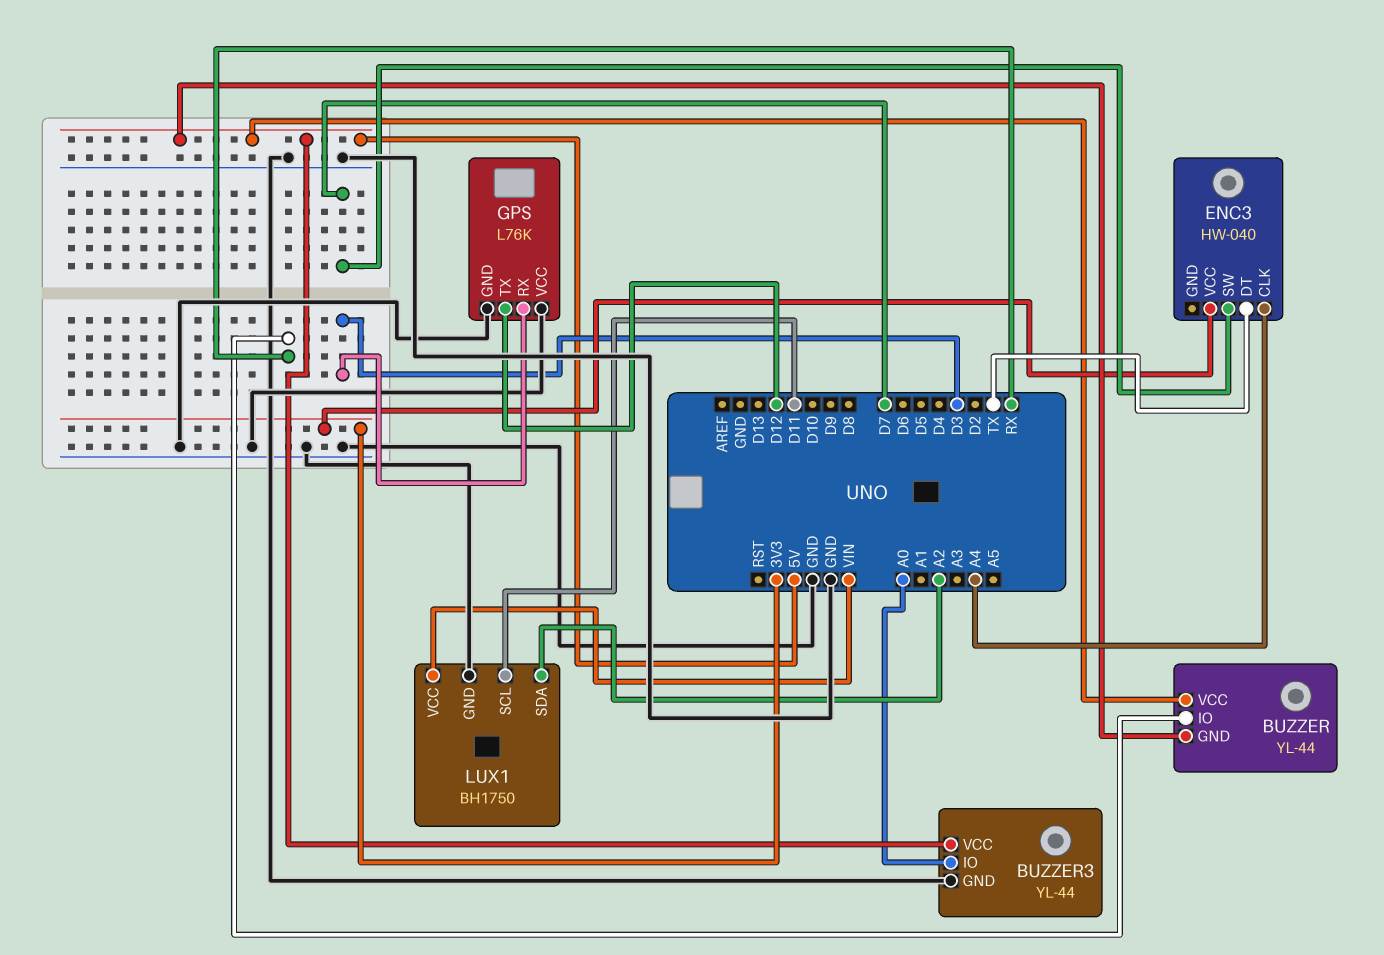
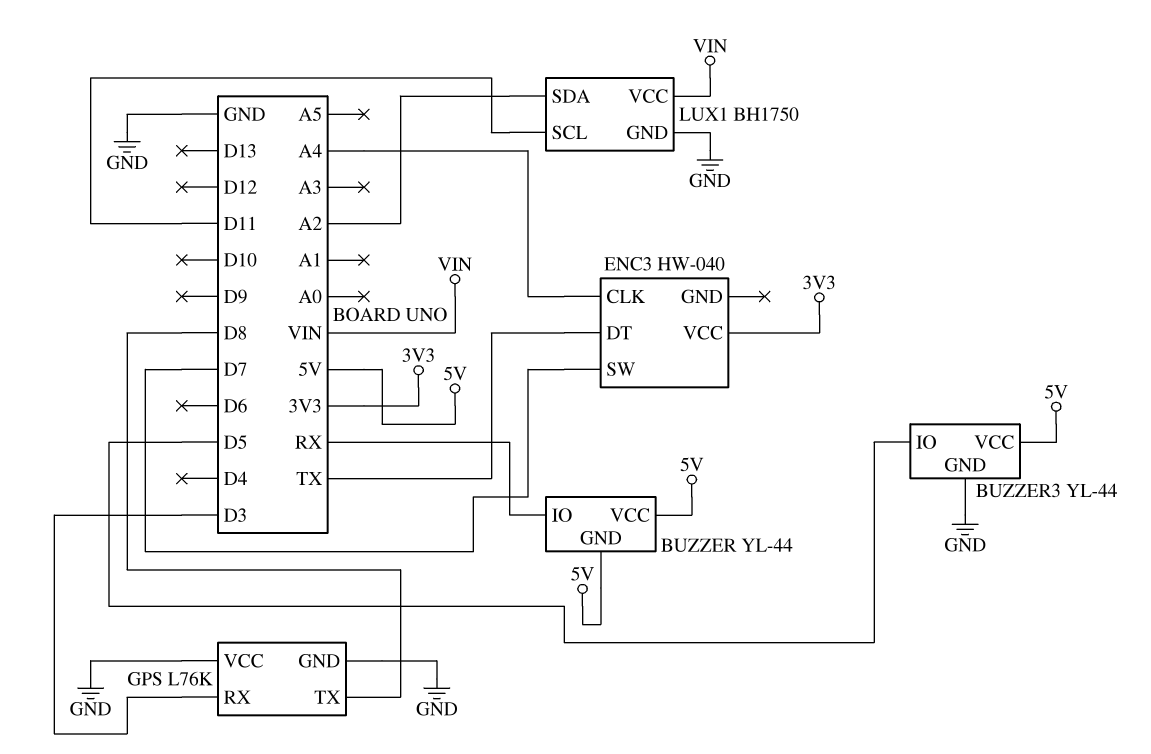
BUZZER3 pin IO: A0 -> D5
GPS pin TX: D12 -> D8

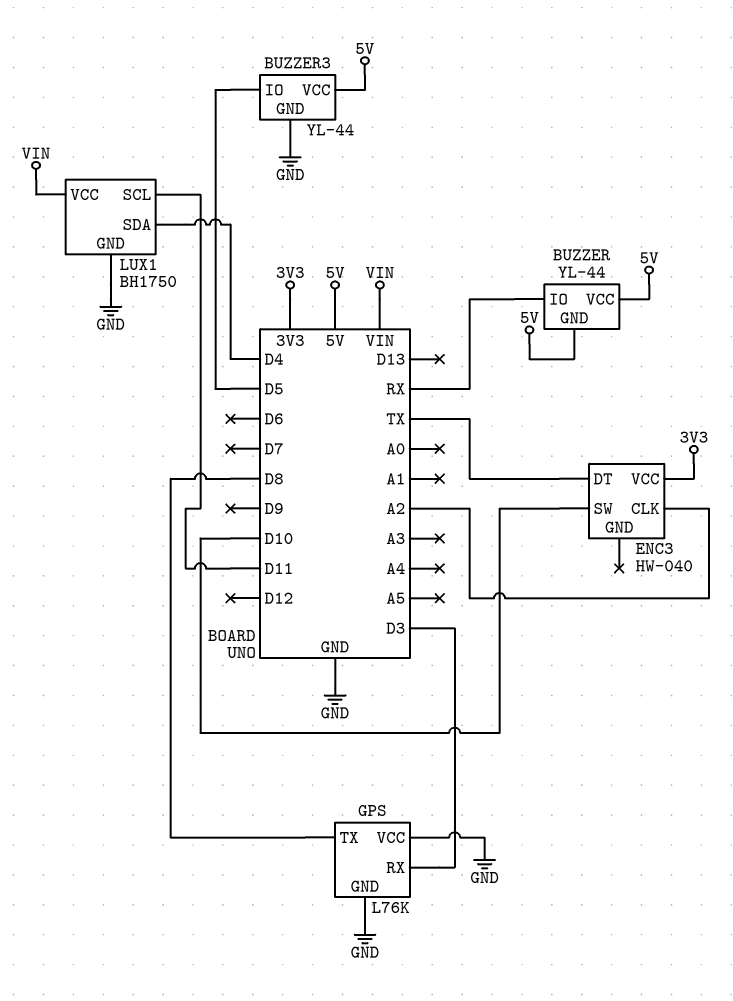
ENC3 pin CLK: A4 -> A2
ENC3 pin SW: D7 -> D10
LUX1 pin SDA: A2 -> D4

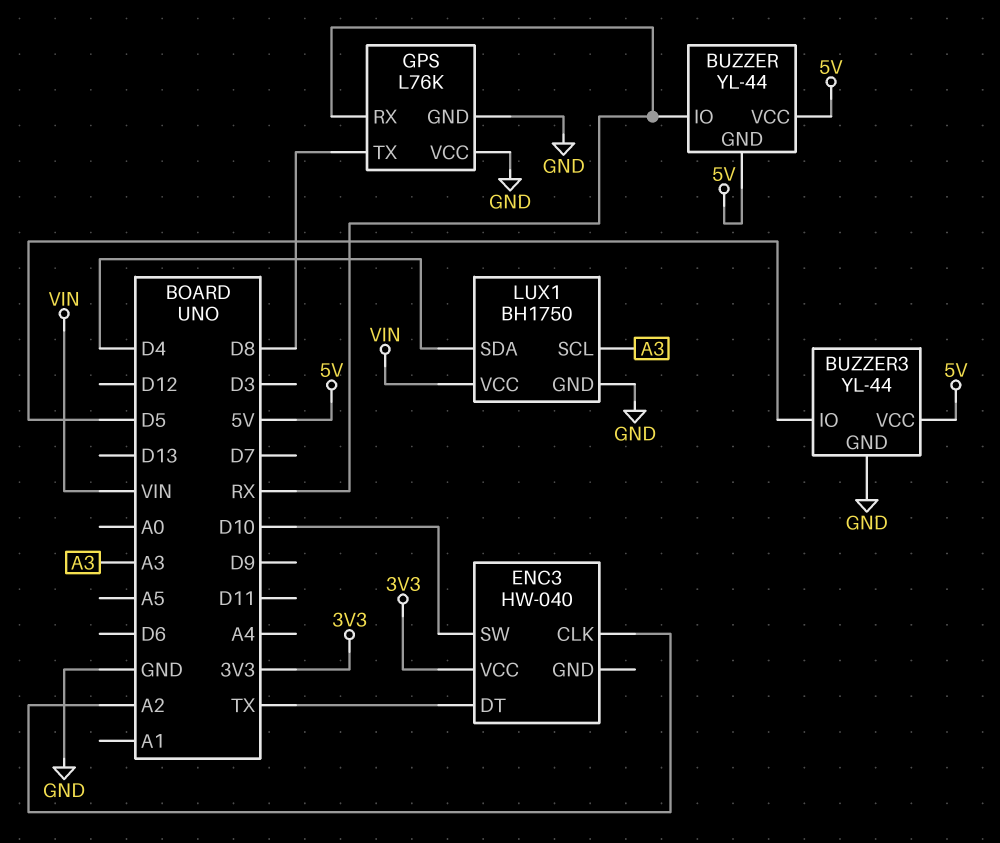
GPS pin RX: D3 -> RX
LUX1 pin SCL: D11 -> A3

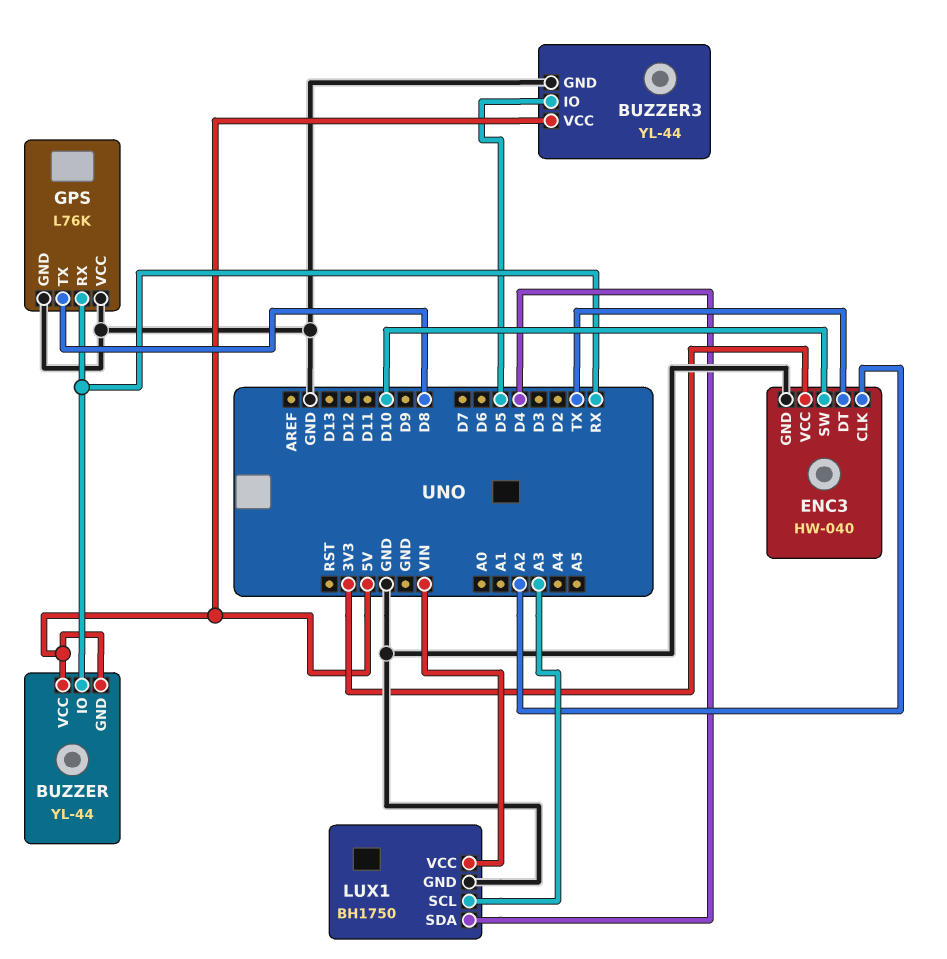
ENC3 pin GND: none -> GND

